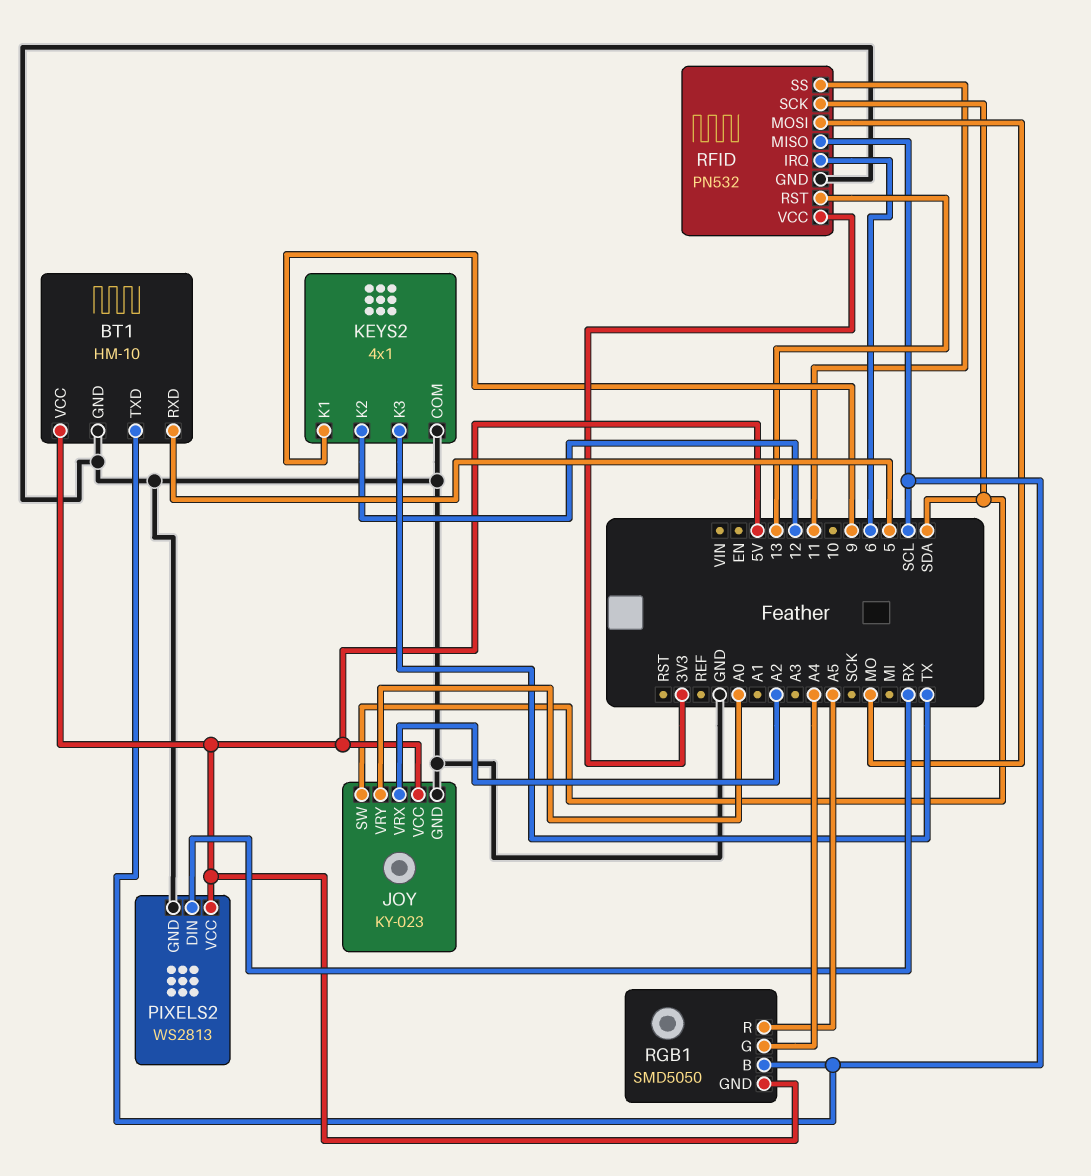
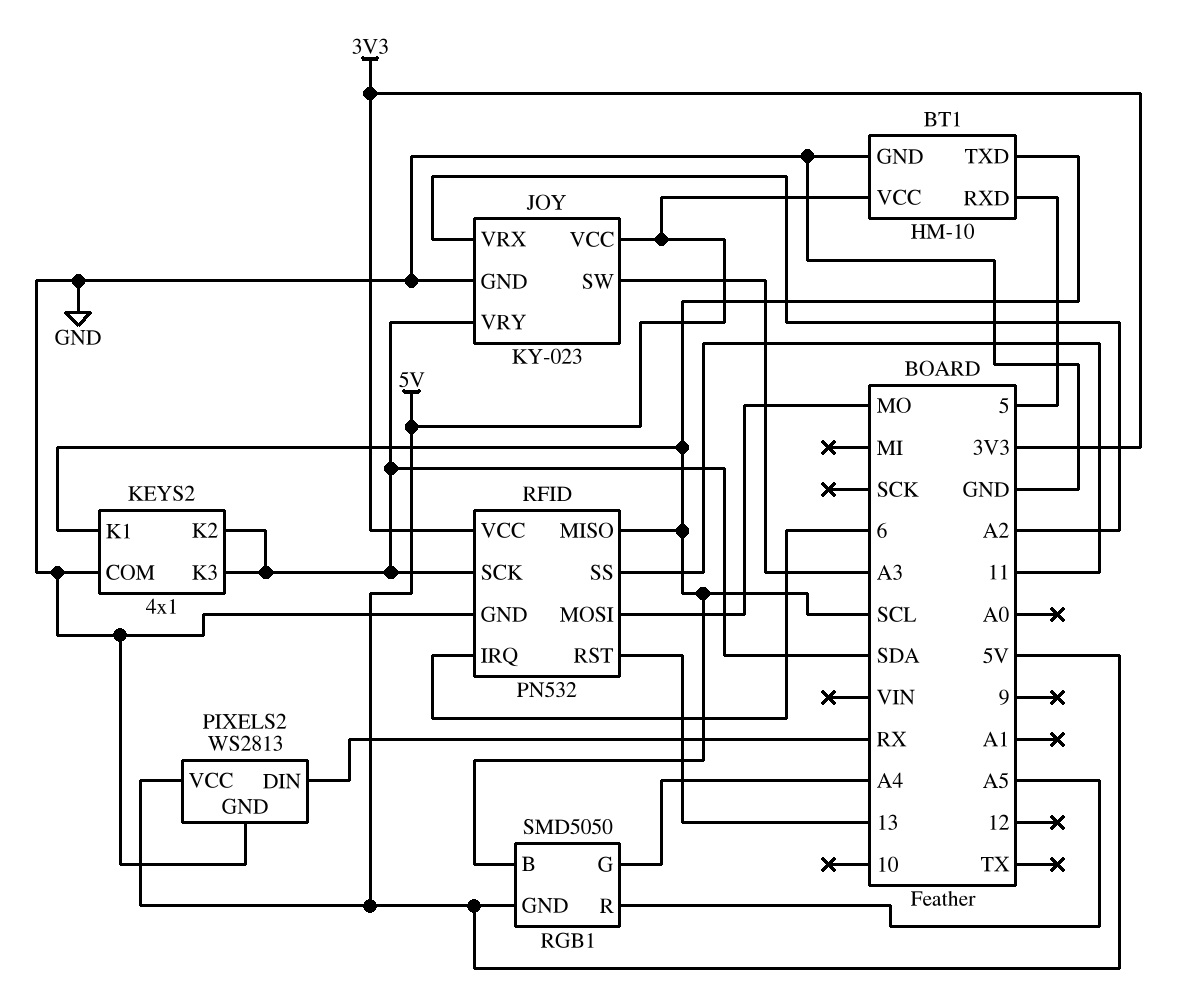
JOY pin SW: SDA -> A3
JOY pin VRY: A0 -> SDA
KEYS2 pin K1: 9 -> SCL
KEYS2 pin K2: 12 -> SDA
KEYS2 pin K3: TX -> SDA

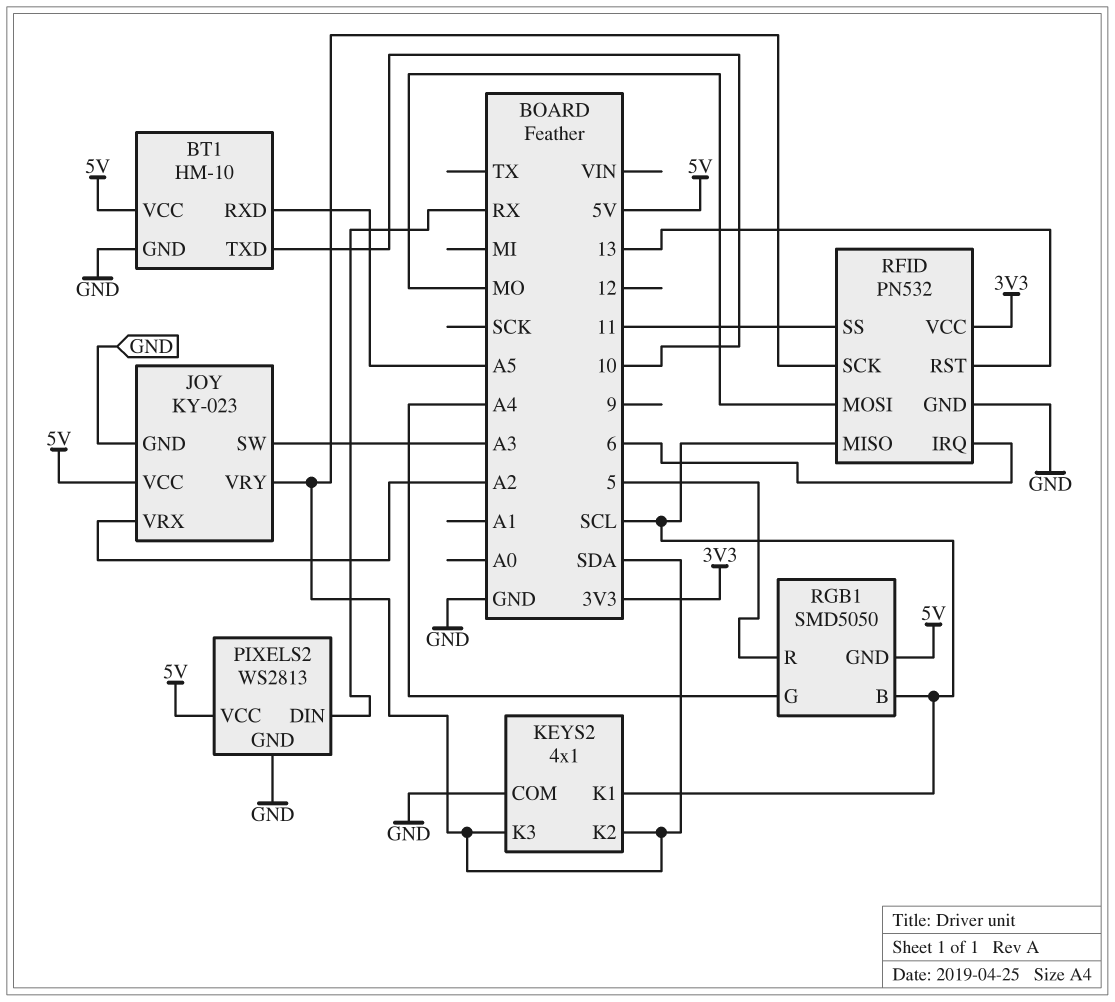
BT1 pin RXD: 5 -> A5
BT1 pin TXD: SCL -> 10
RGB1 pin R: A5 -> 5

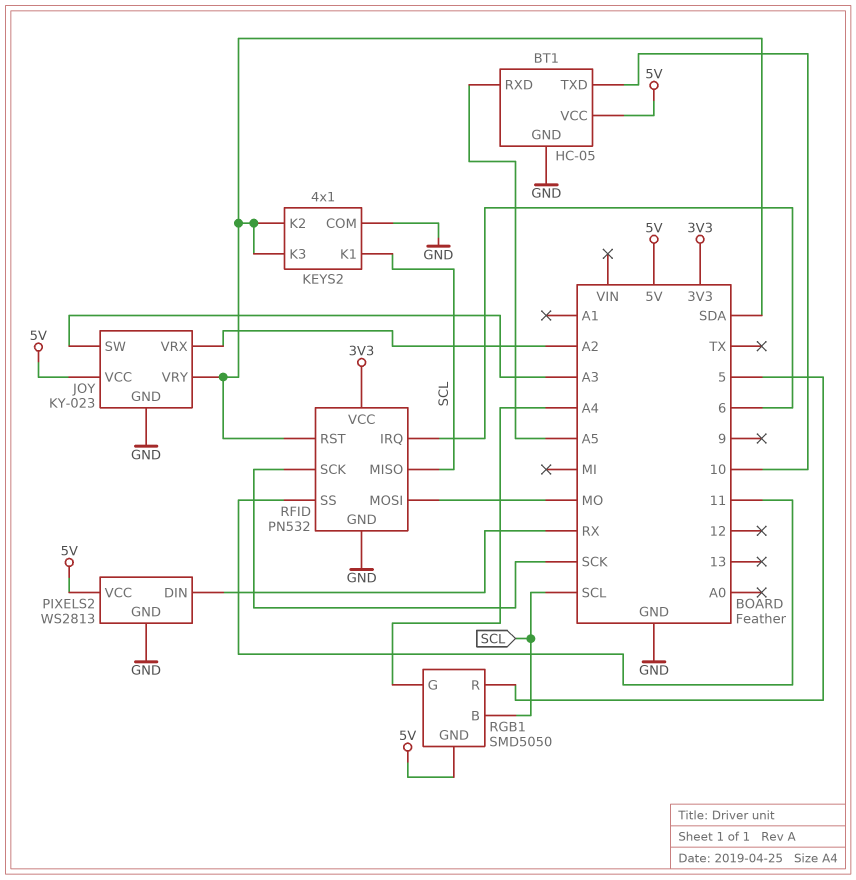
BT1: HM-10 -> HC-05
RFID pin RST: 13 -> SDA
RFID pin SCK: SDA -> SCK

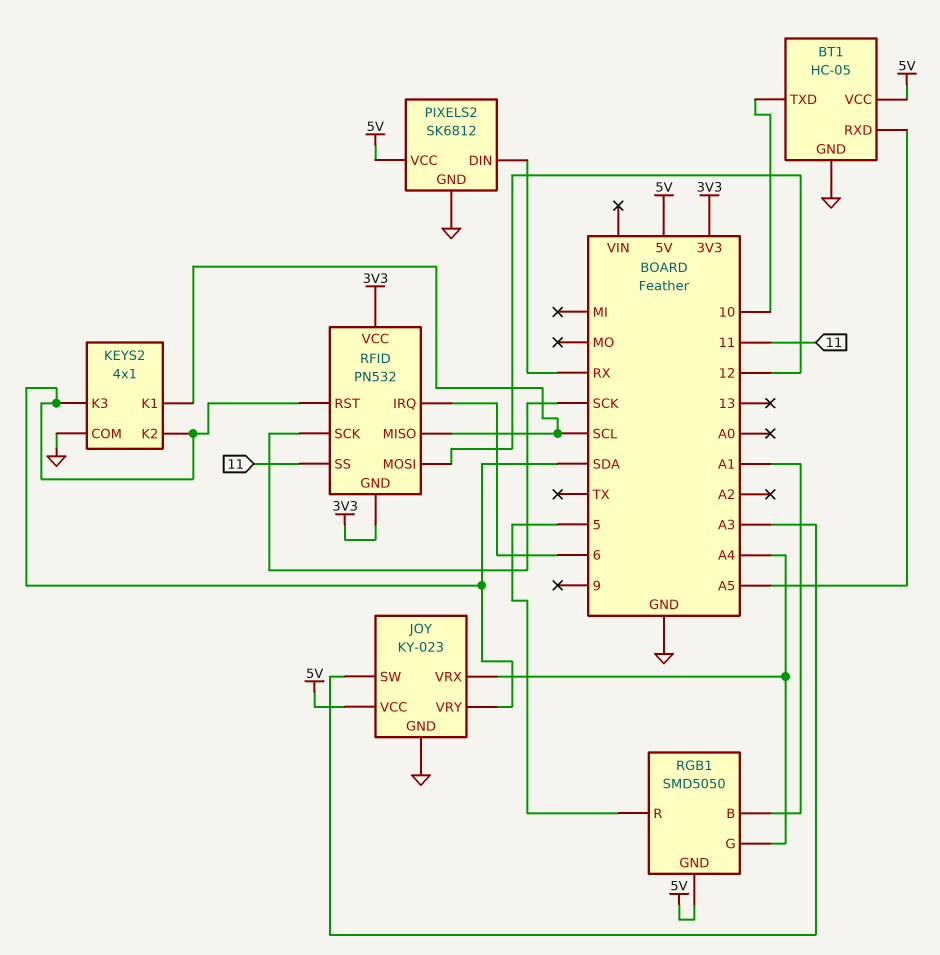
JOY pin VRX: A2 -> A4
PIXELS2: WS2813 -> SK6812
RFID pin GND: GND -> 3V3
RFID pin MOSI: MO -> 12
RGB1 pin B: SCL -> A1

